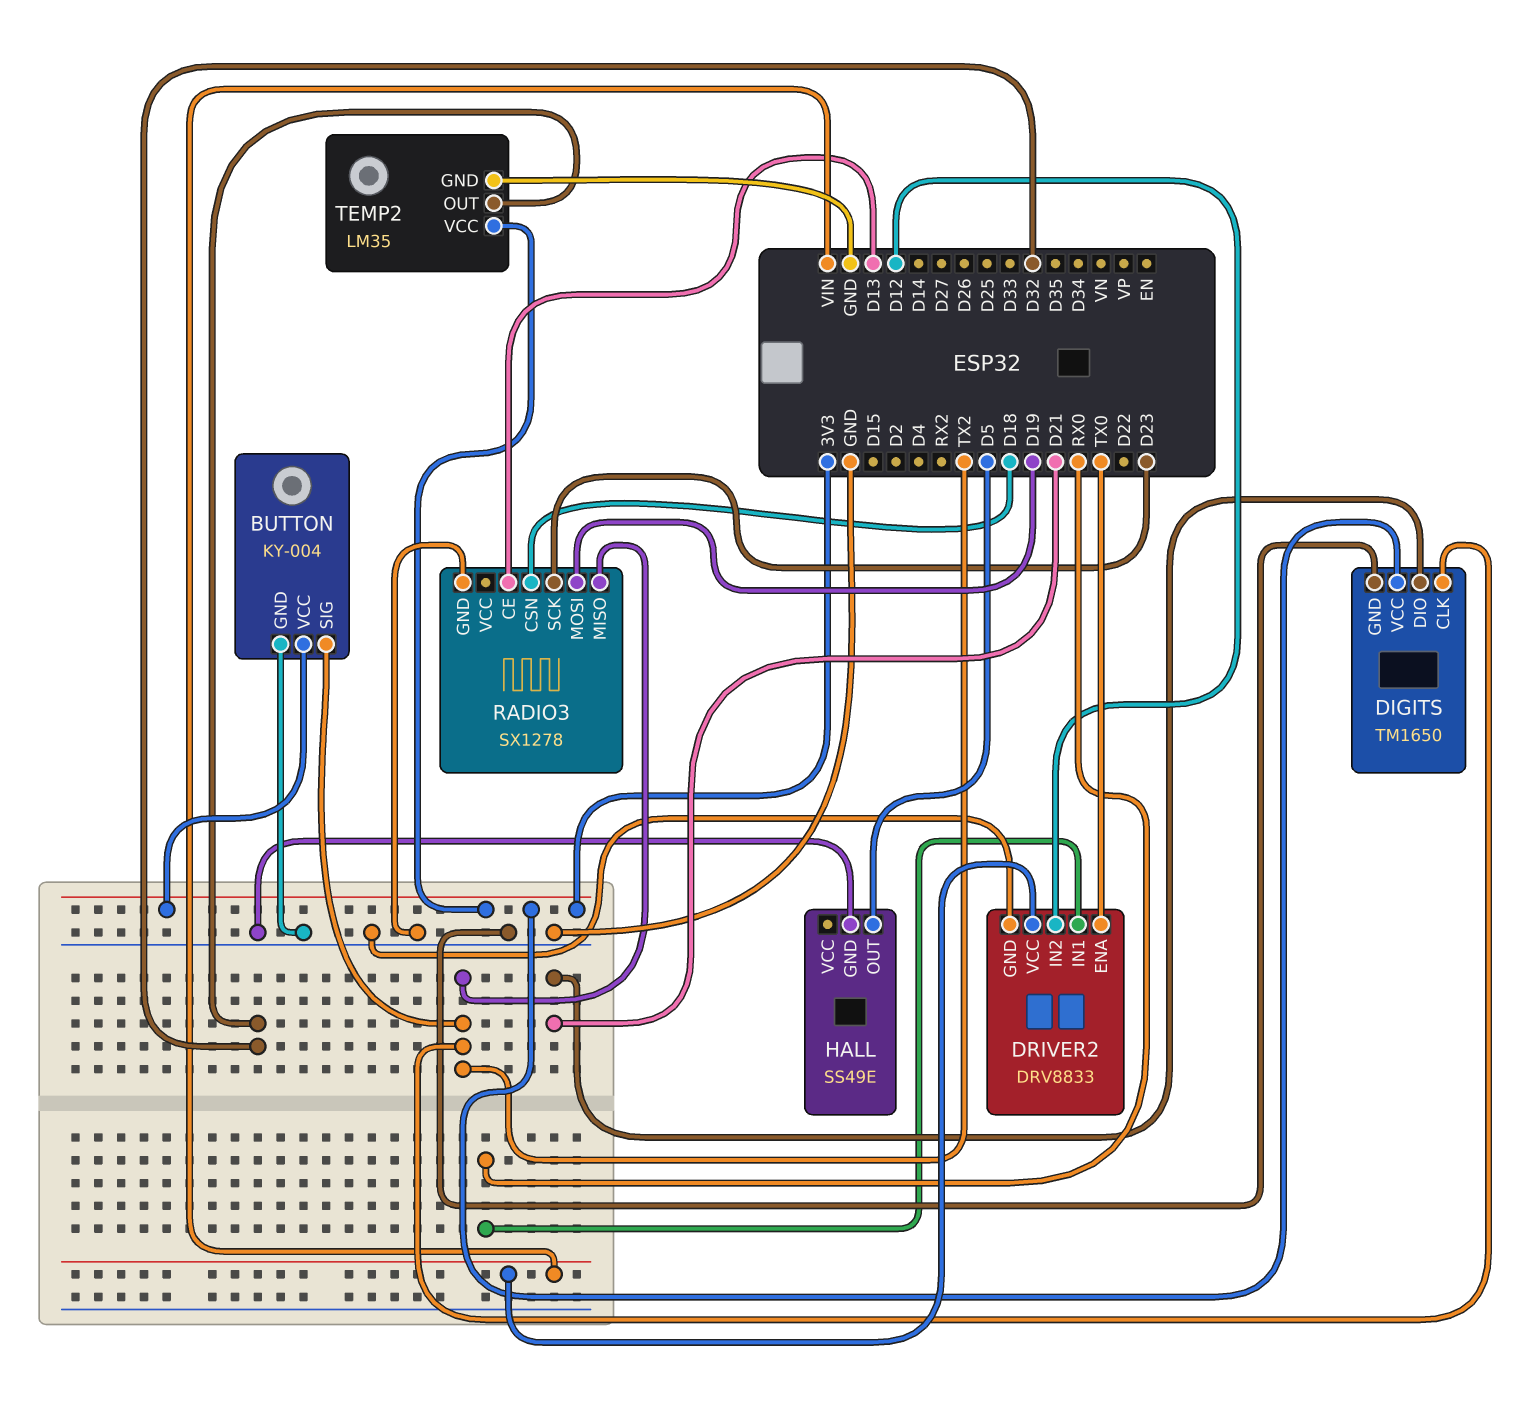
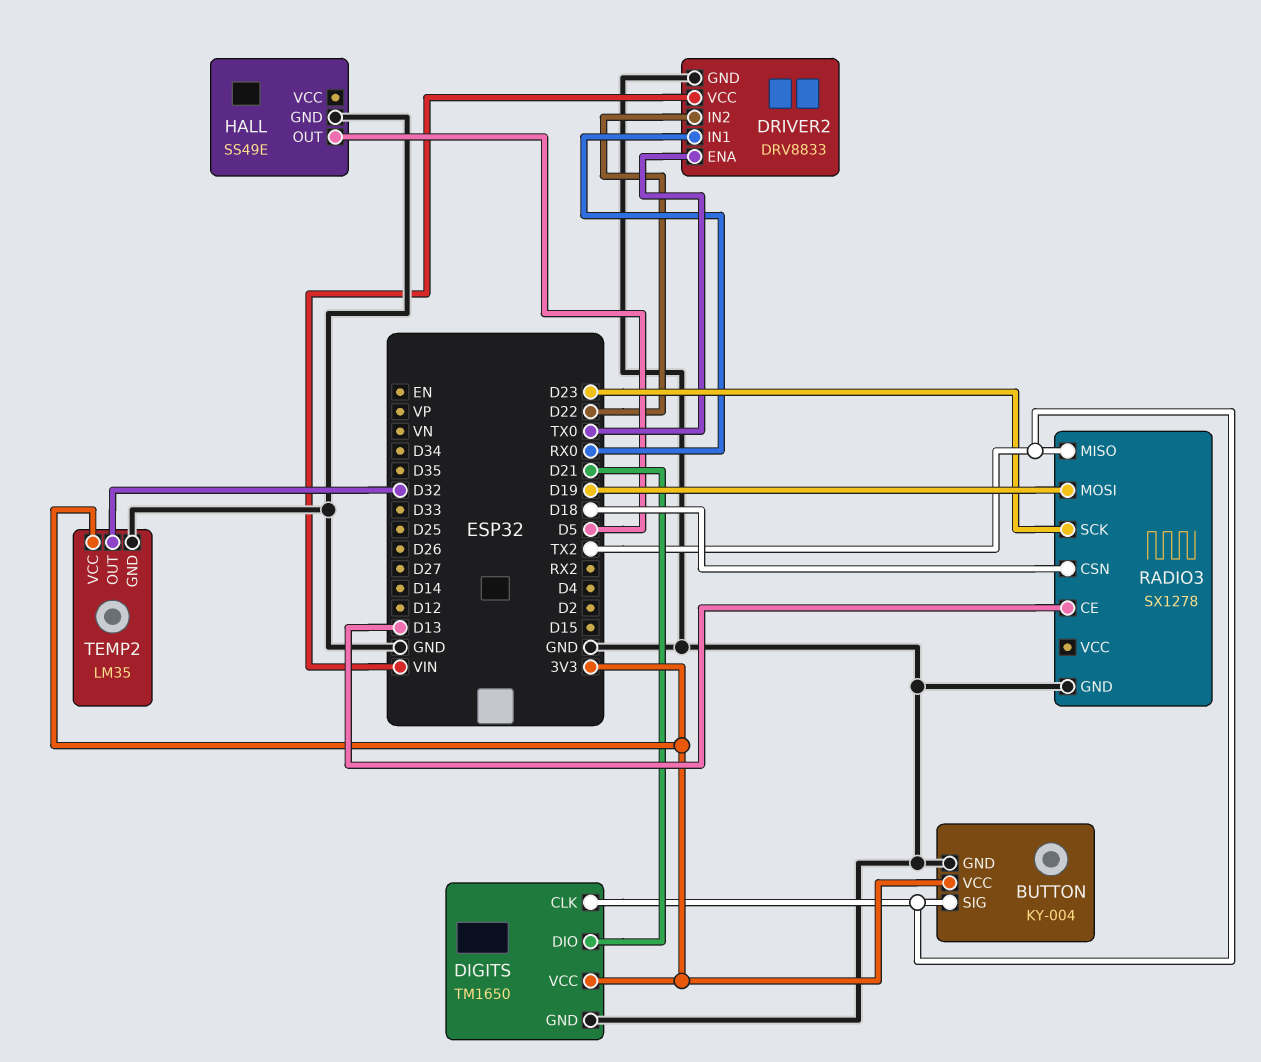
DRIVER2 pin IN2: D12 -> D22

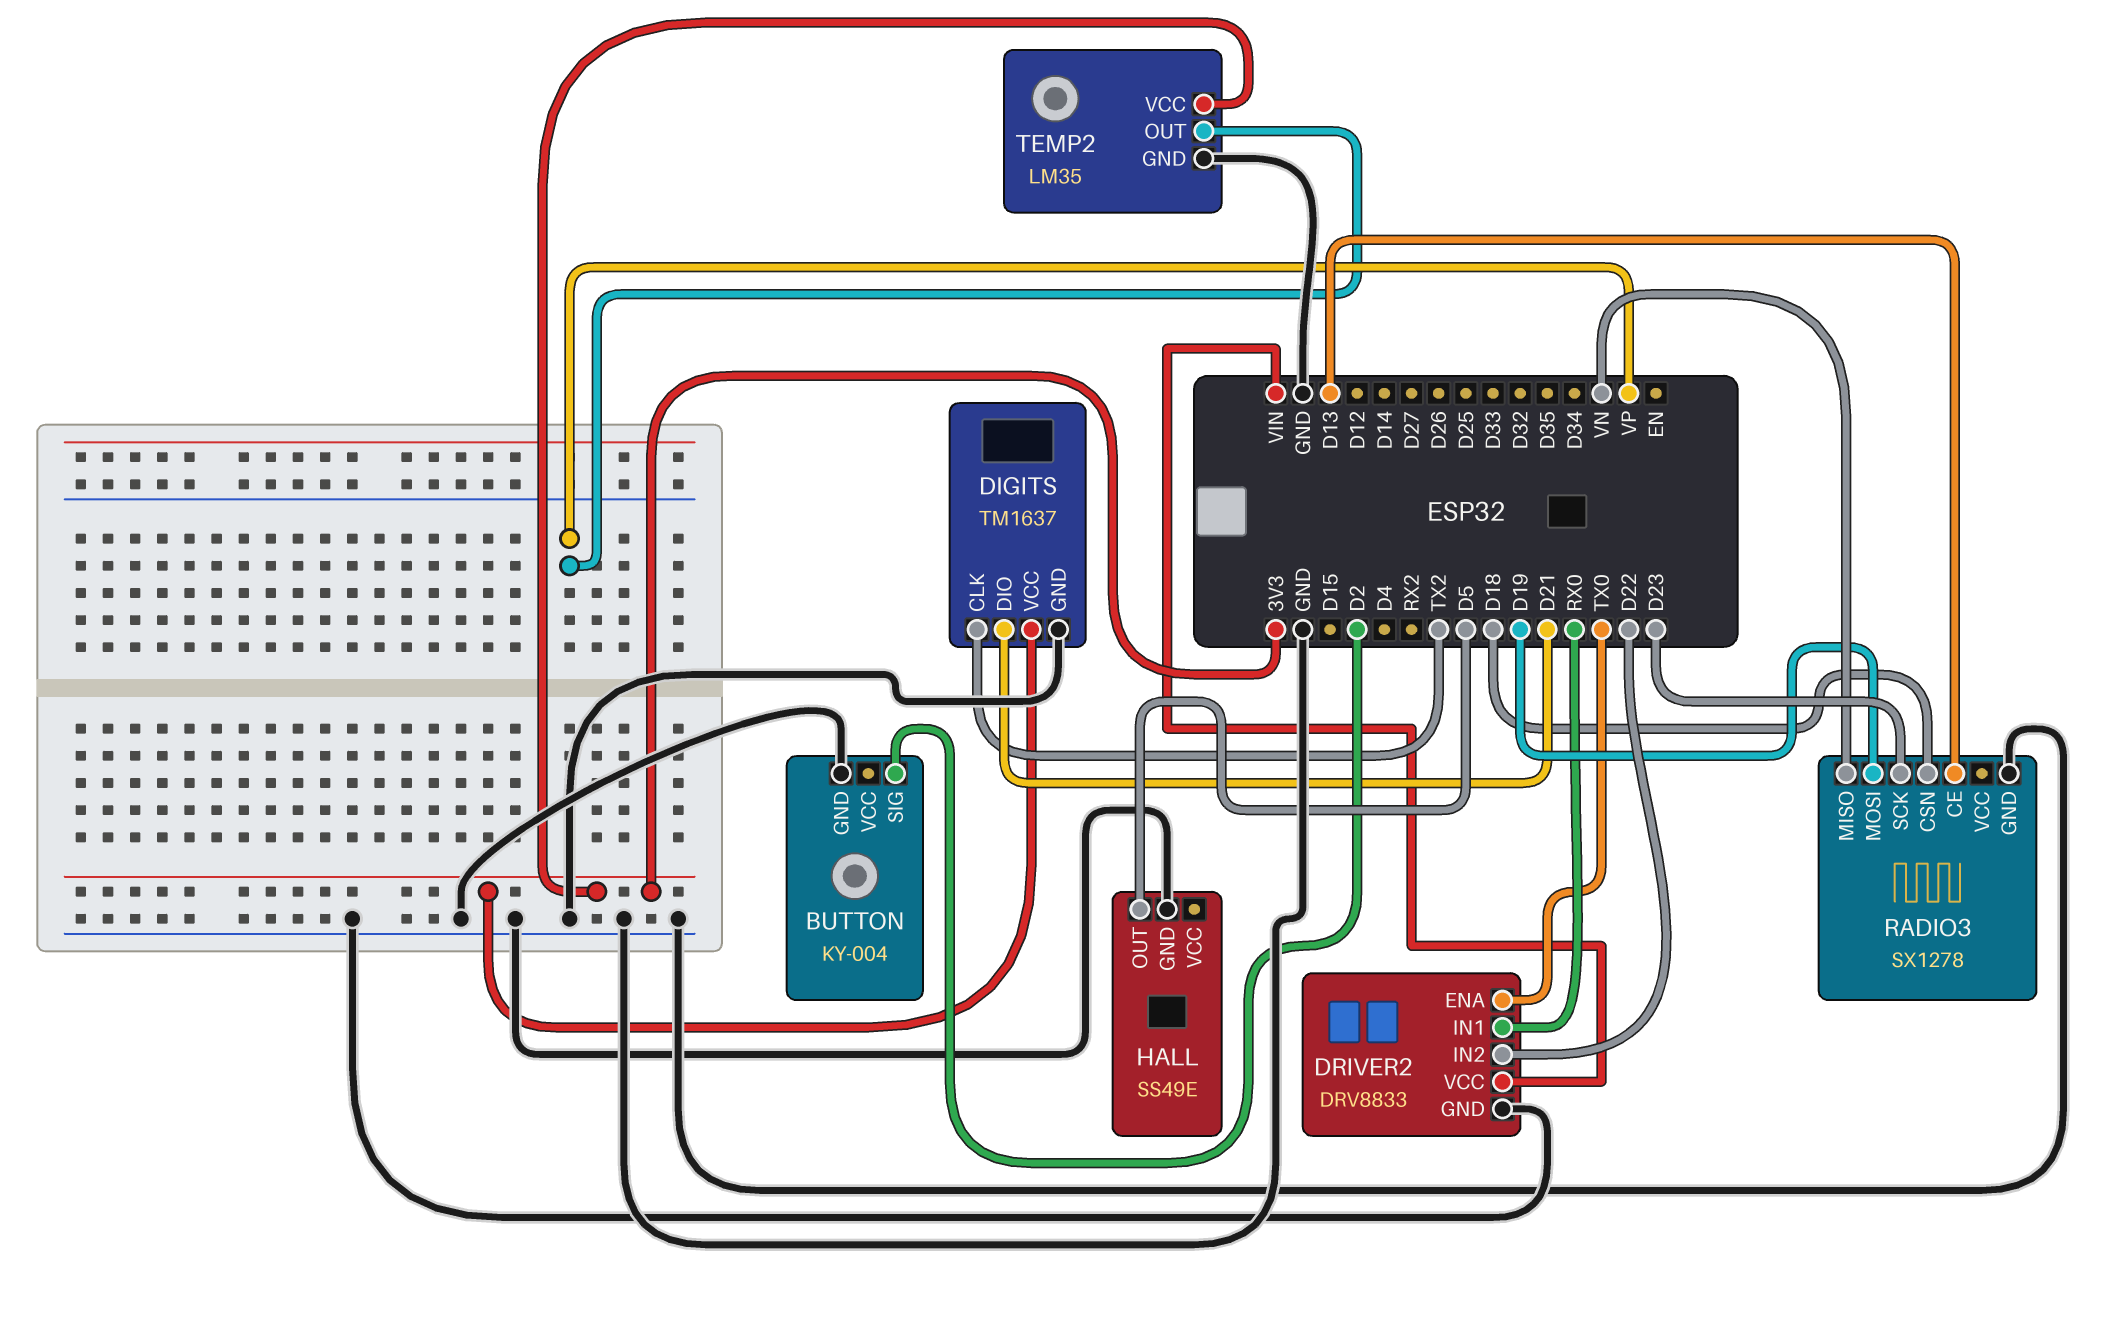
BUTTON pin SIG: TX2 -> D2
BUTTON pin VCC: 3V3 -> none
DIGITS: TM1650 -> TM1637
RADIO3 pin MISO: TX2 -> VN
TEMP2 pin OUT: D32 -> VP

